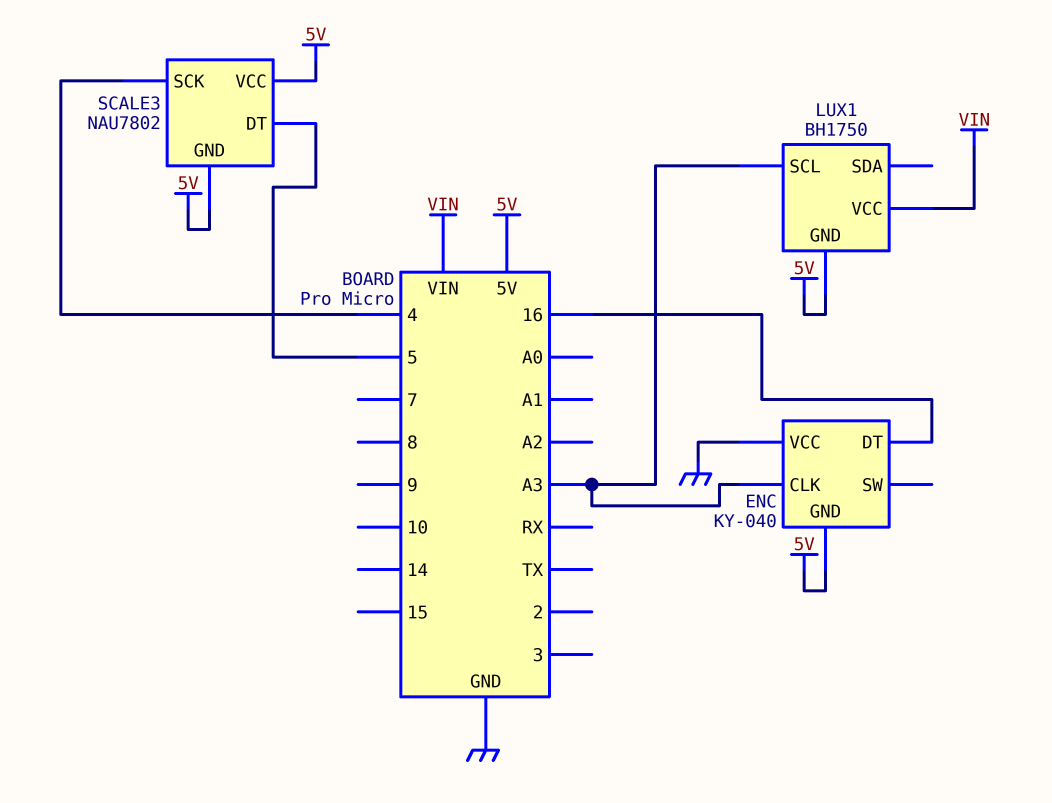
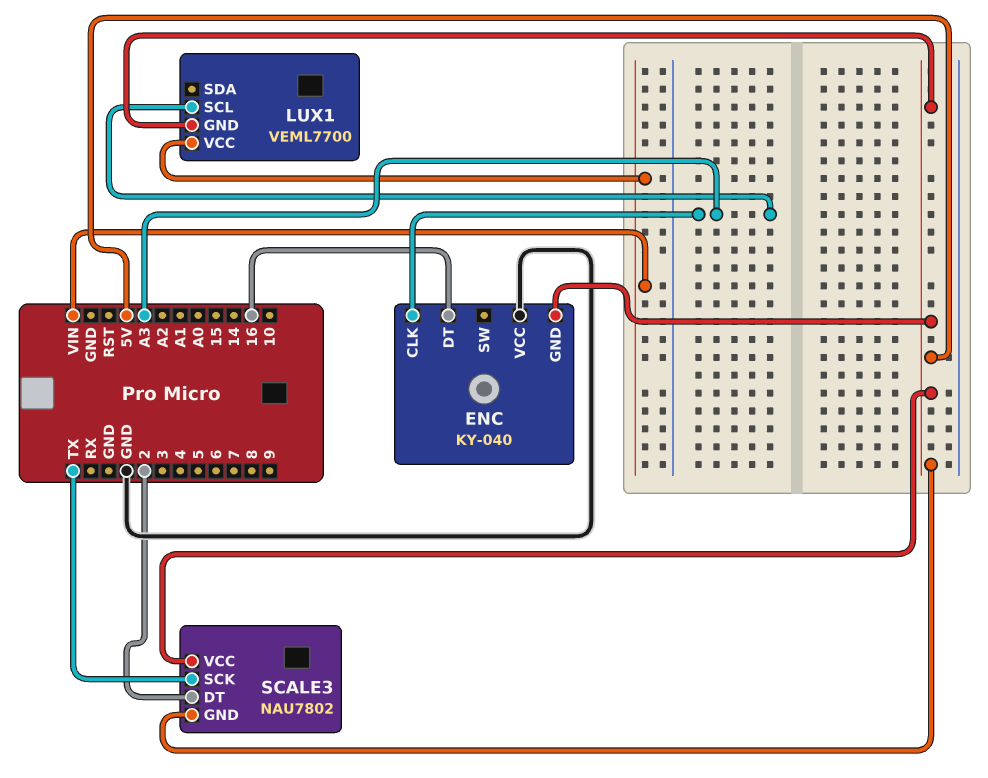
LUX1: BH1750 -> VEML7700
SCALE3 pin DT: 5 -> 2
SCALE3 pin SCK: 4 -> TX

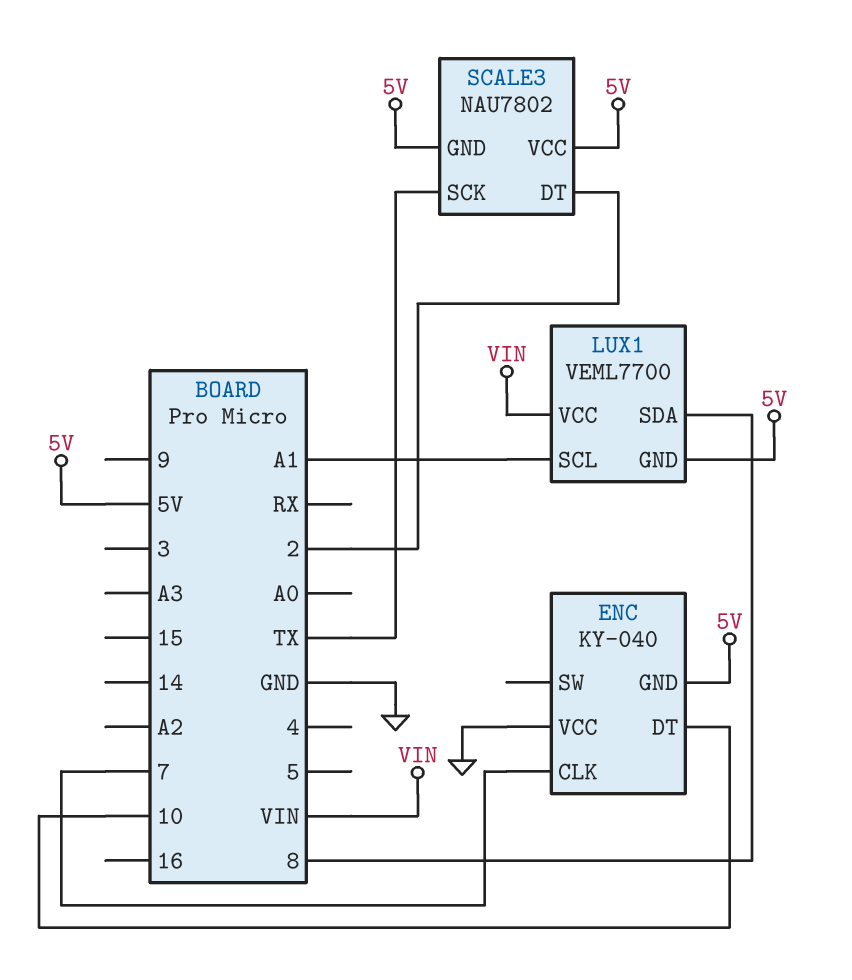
ENC pin CLK: A3 -> 7
ENC pin DT: 16 -> 10
LUX1 pin SCL: A3 -> A1
LUX1 pin SDA: none -> 8

